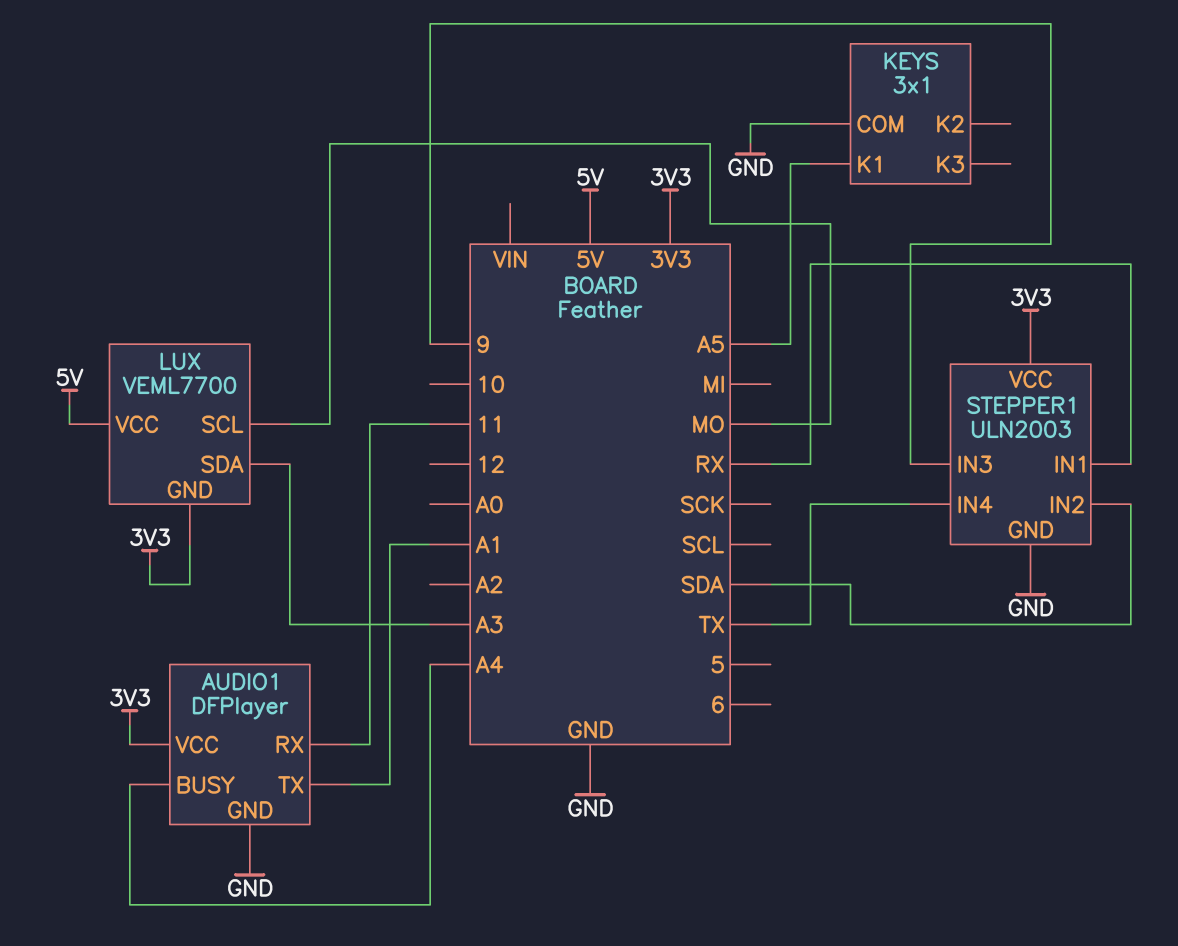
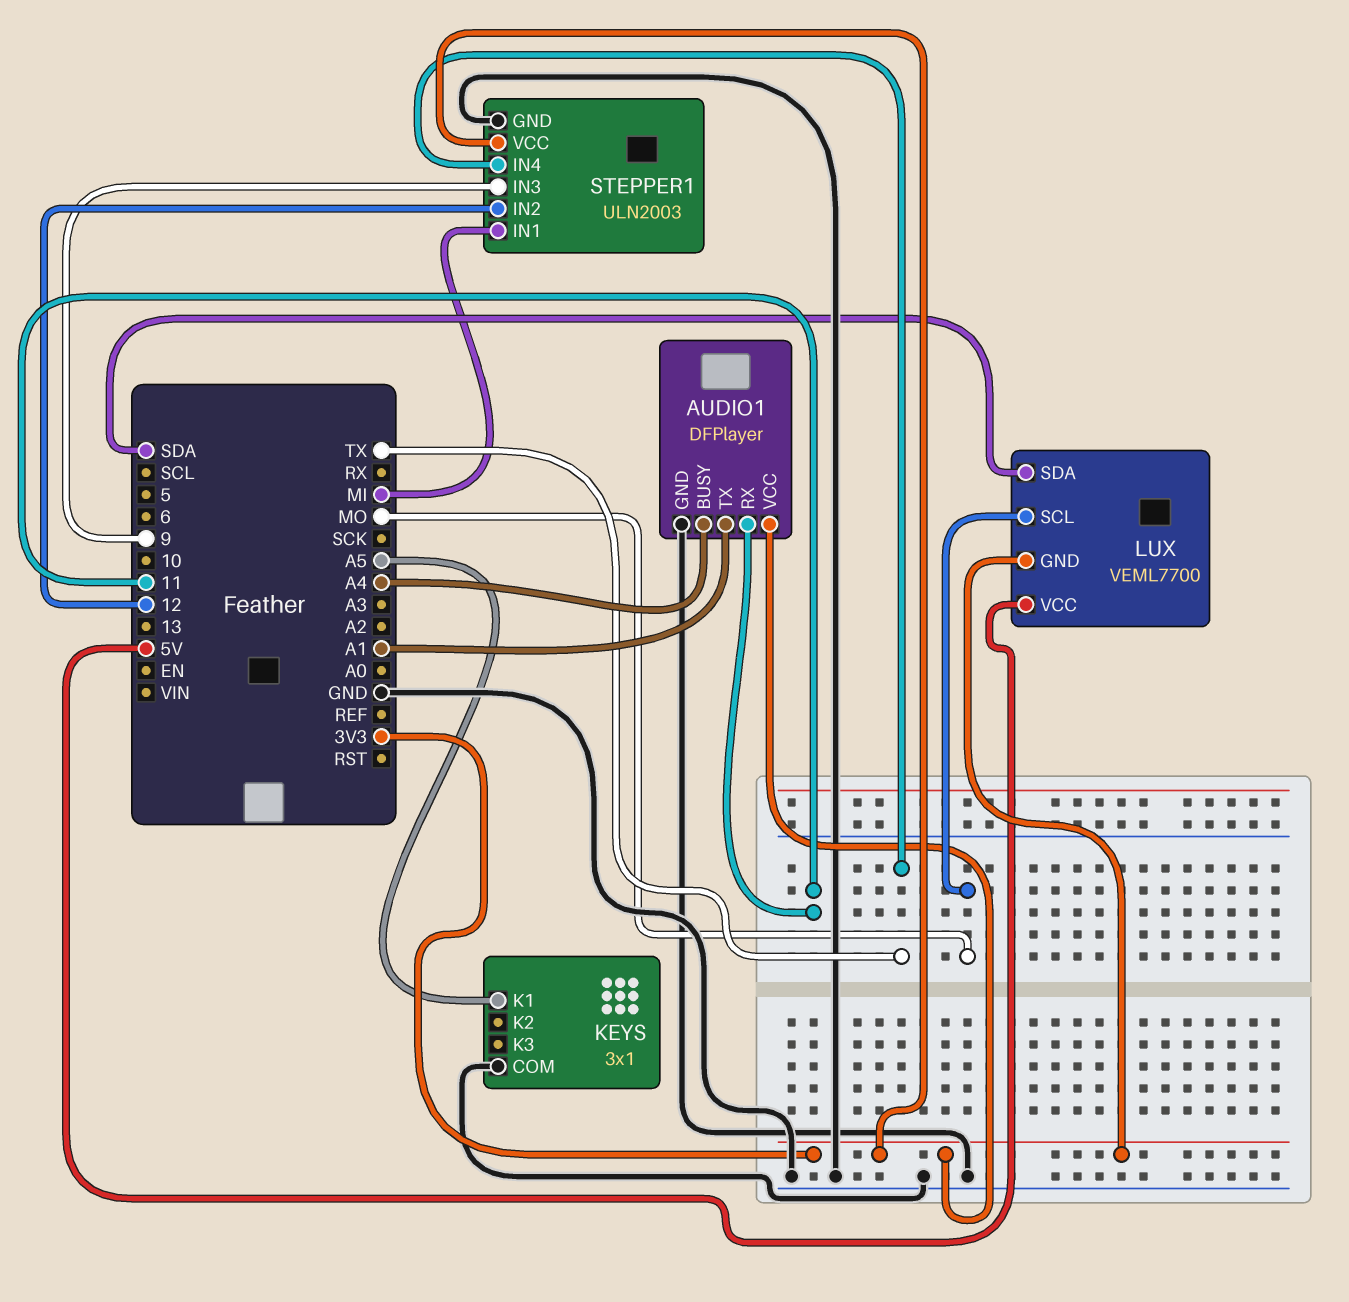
LUX pin SDA: A3 -> SDA
STEPPER1 pin IN1: RX -> MI
STEPPER1 pin IN2: SDA -> 12

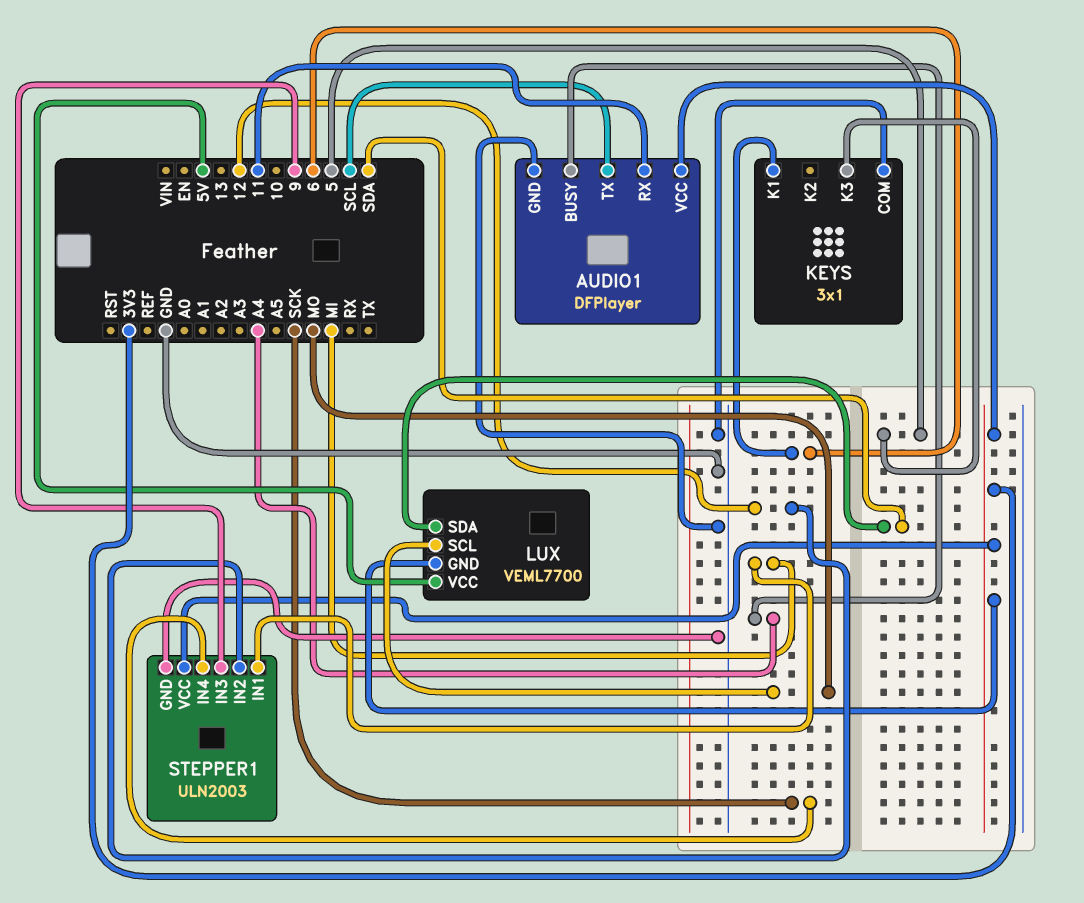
AUDIO1 pin TX: A1 -> SCL
KEYS pin K1: A5 -> 6
KEYS pin K3: none -> 5
STEPPER1 pin IN4: TX -> SCK

